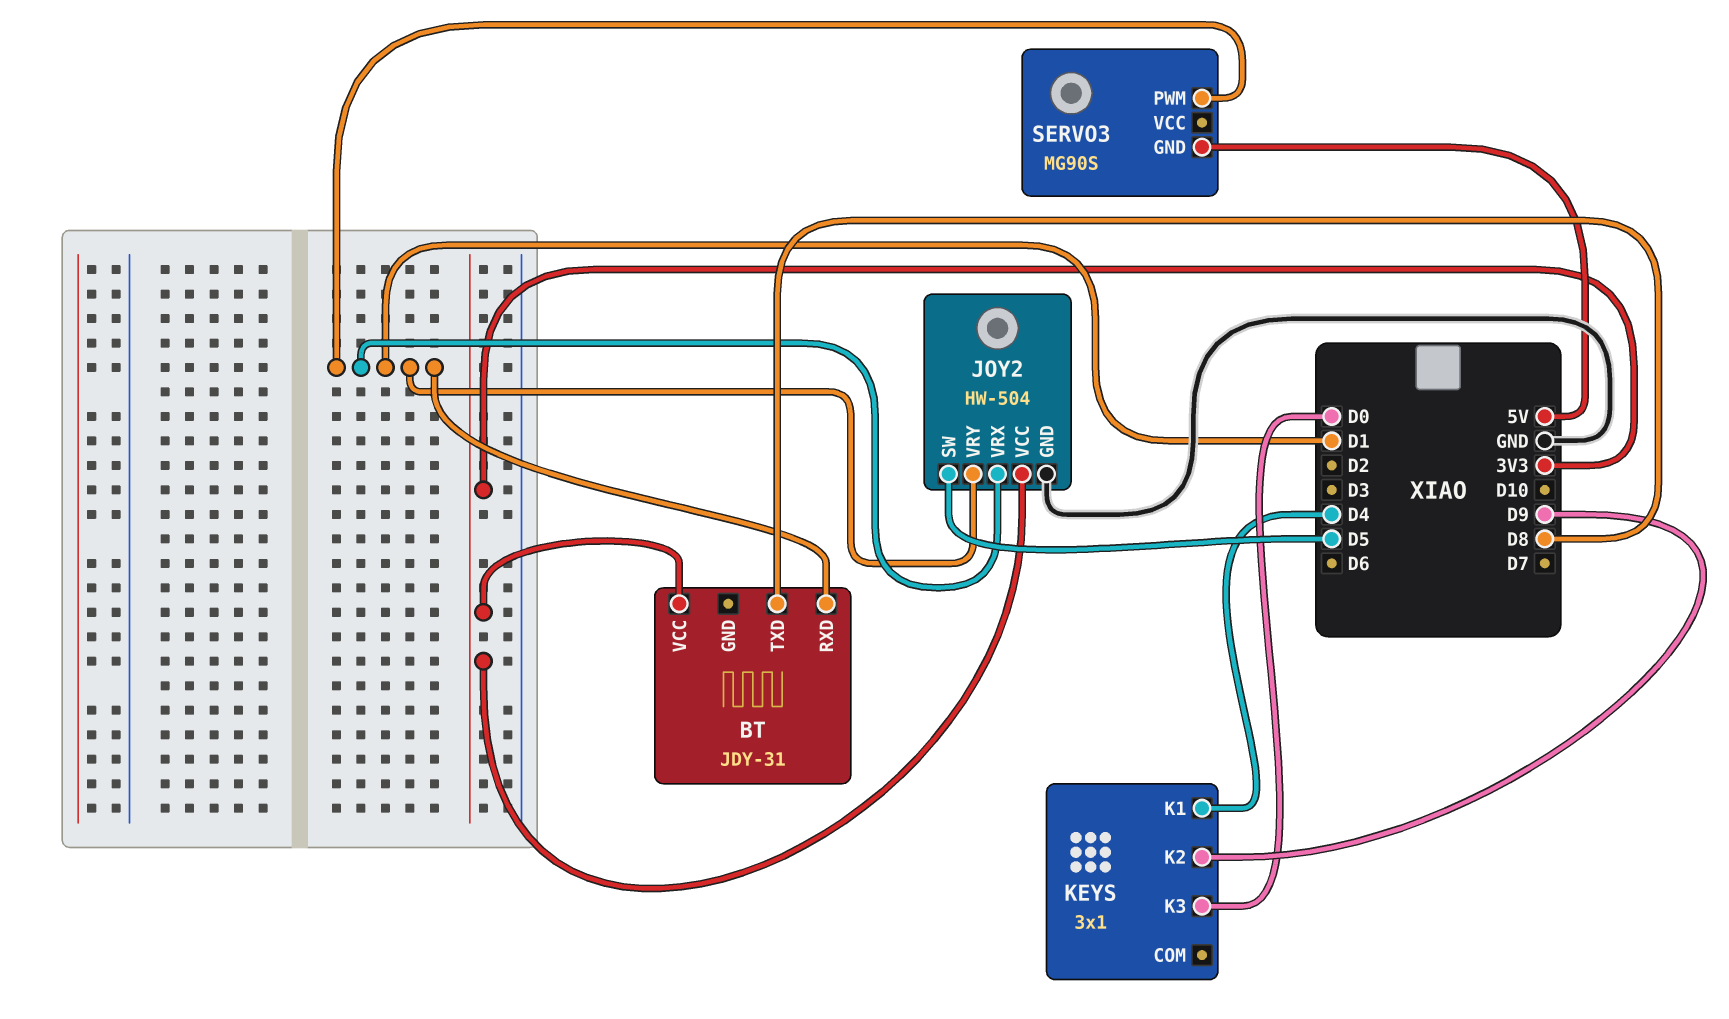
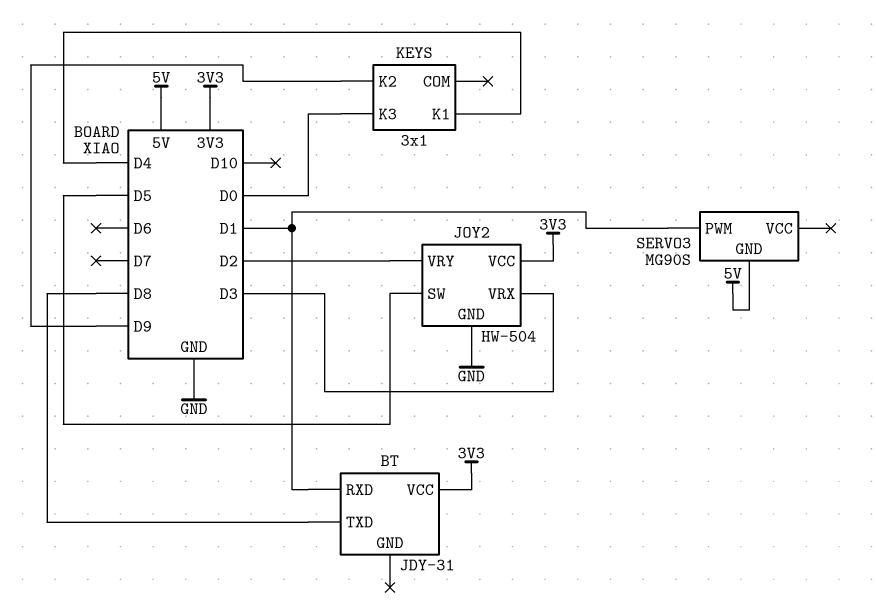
JOY2 pin VRX: D1 -> D3
JOY2 pin VRY: D1 -> D2

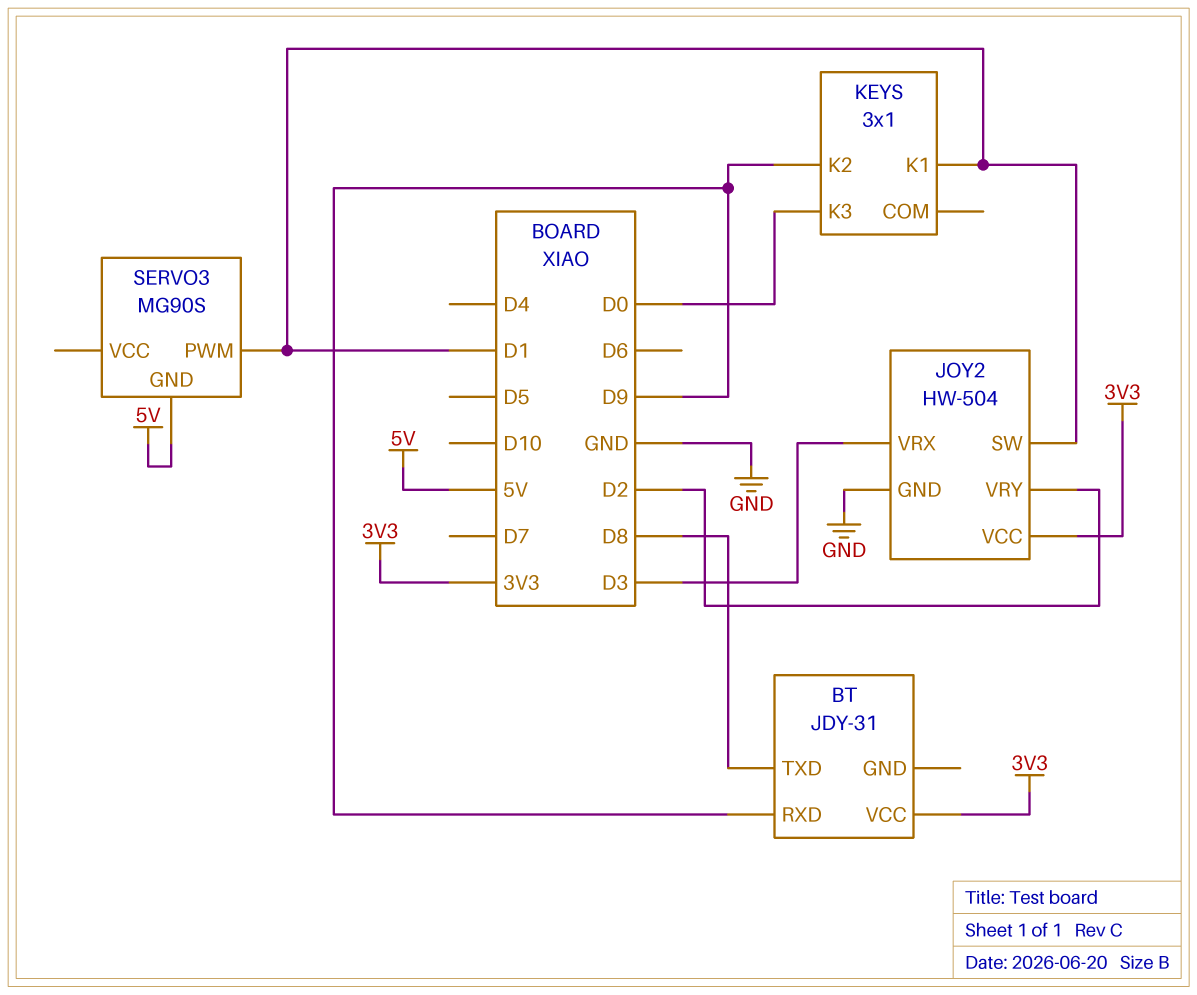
BT pin RXD: D1 -> D9
JOY2 pin SW: D5 -> D1
KEYS pin K1: D4 -> D1

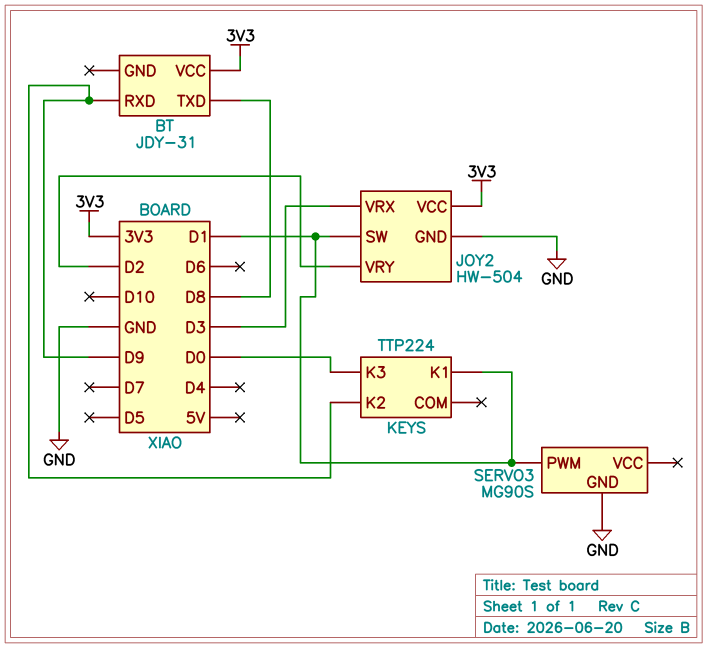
KEYS: 3x1 -> TTP224
SERVO3 pin GND: 5V -> GND

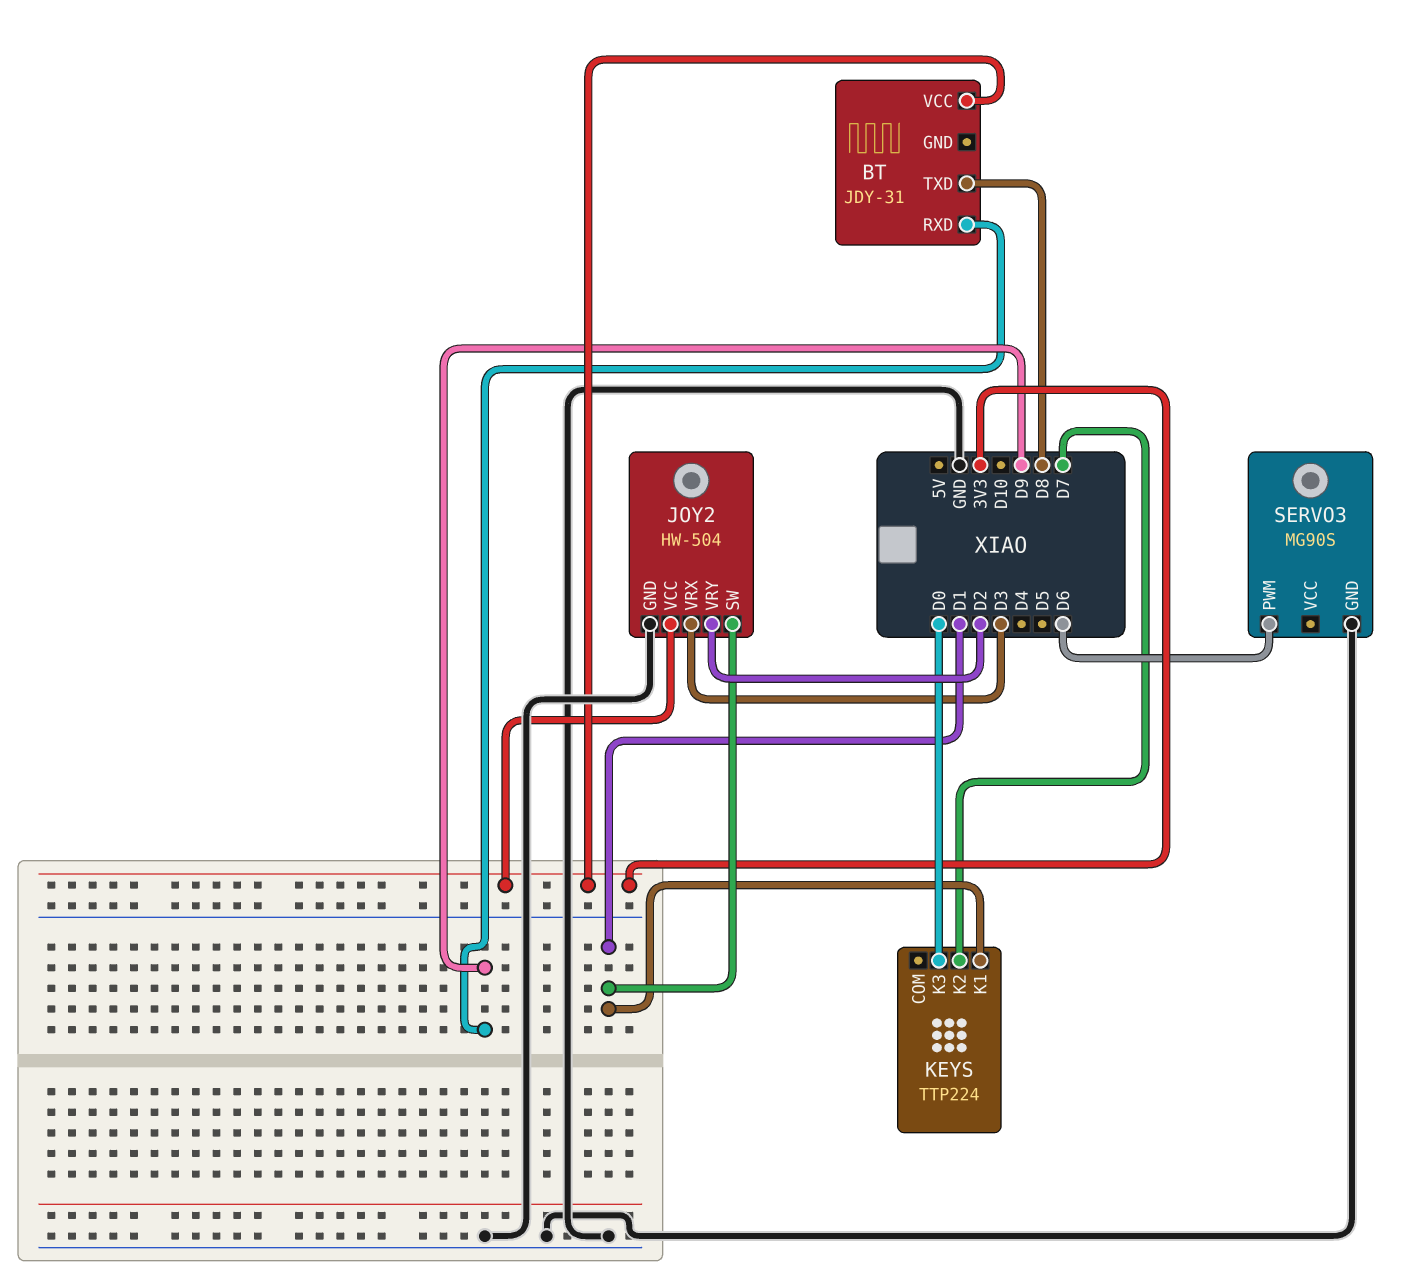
KEYS pin K2: D9 -> D7
SERVO3 pin PWM: D1 -> D6

